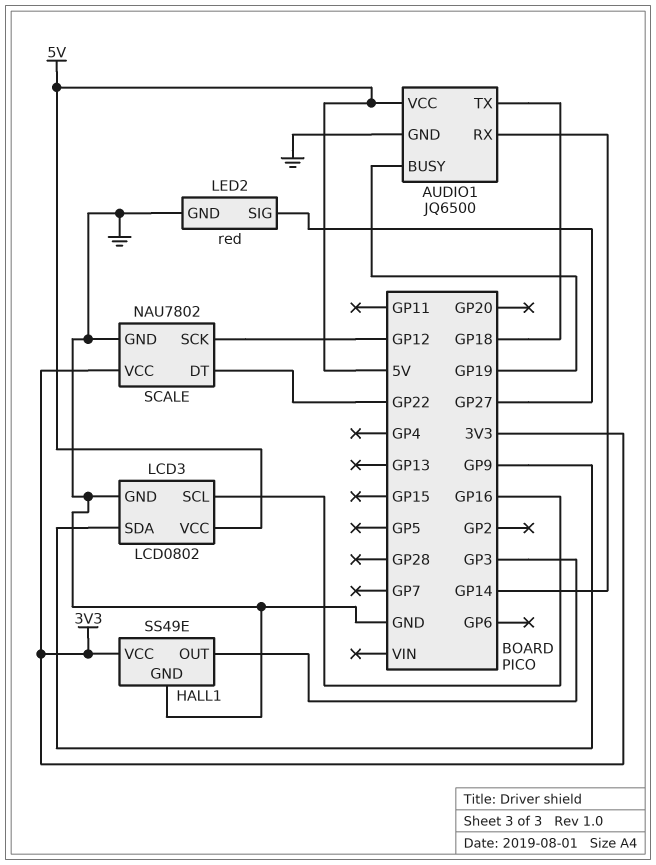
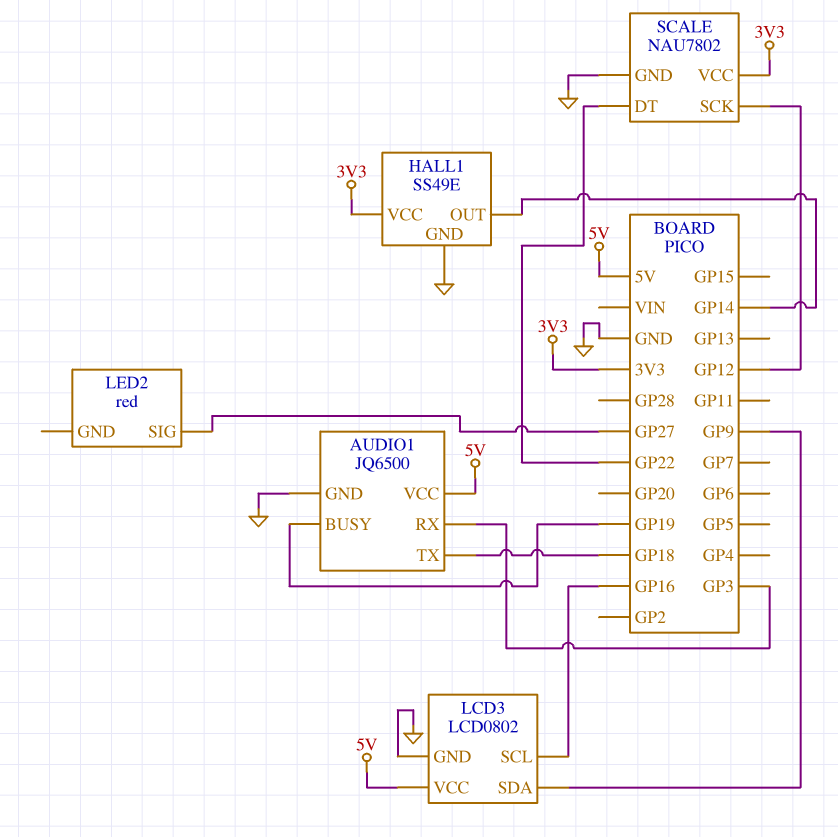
AUDIO1 pin RX: GP14 -> GP3
HALL1 pin OUT: GP3 -> GP14
LED2 pin GND: GND -> none

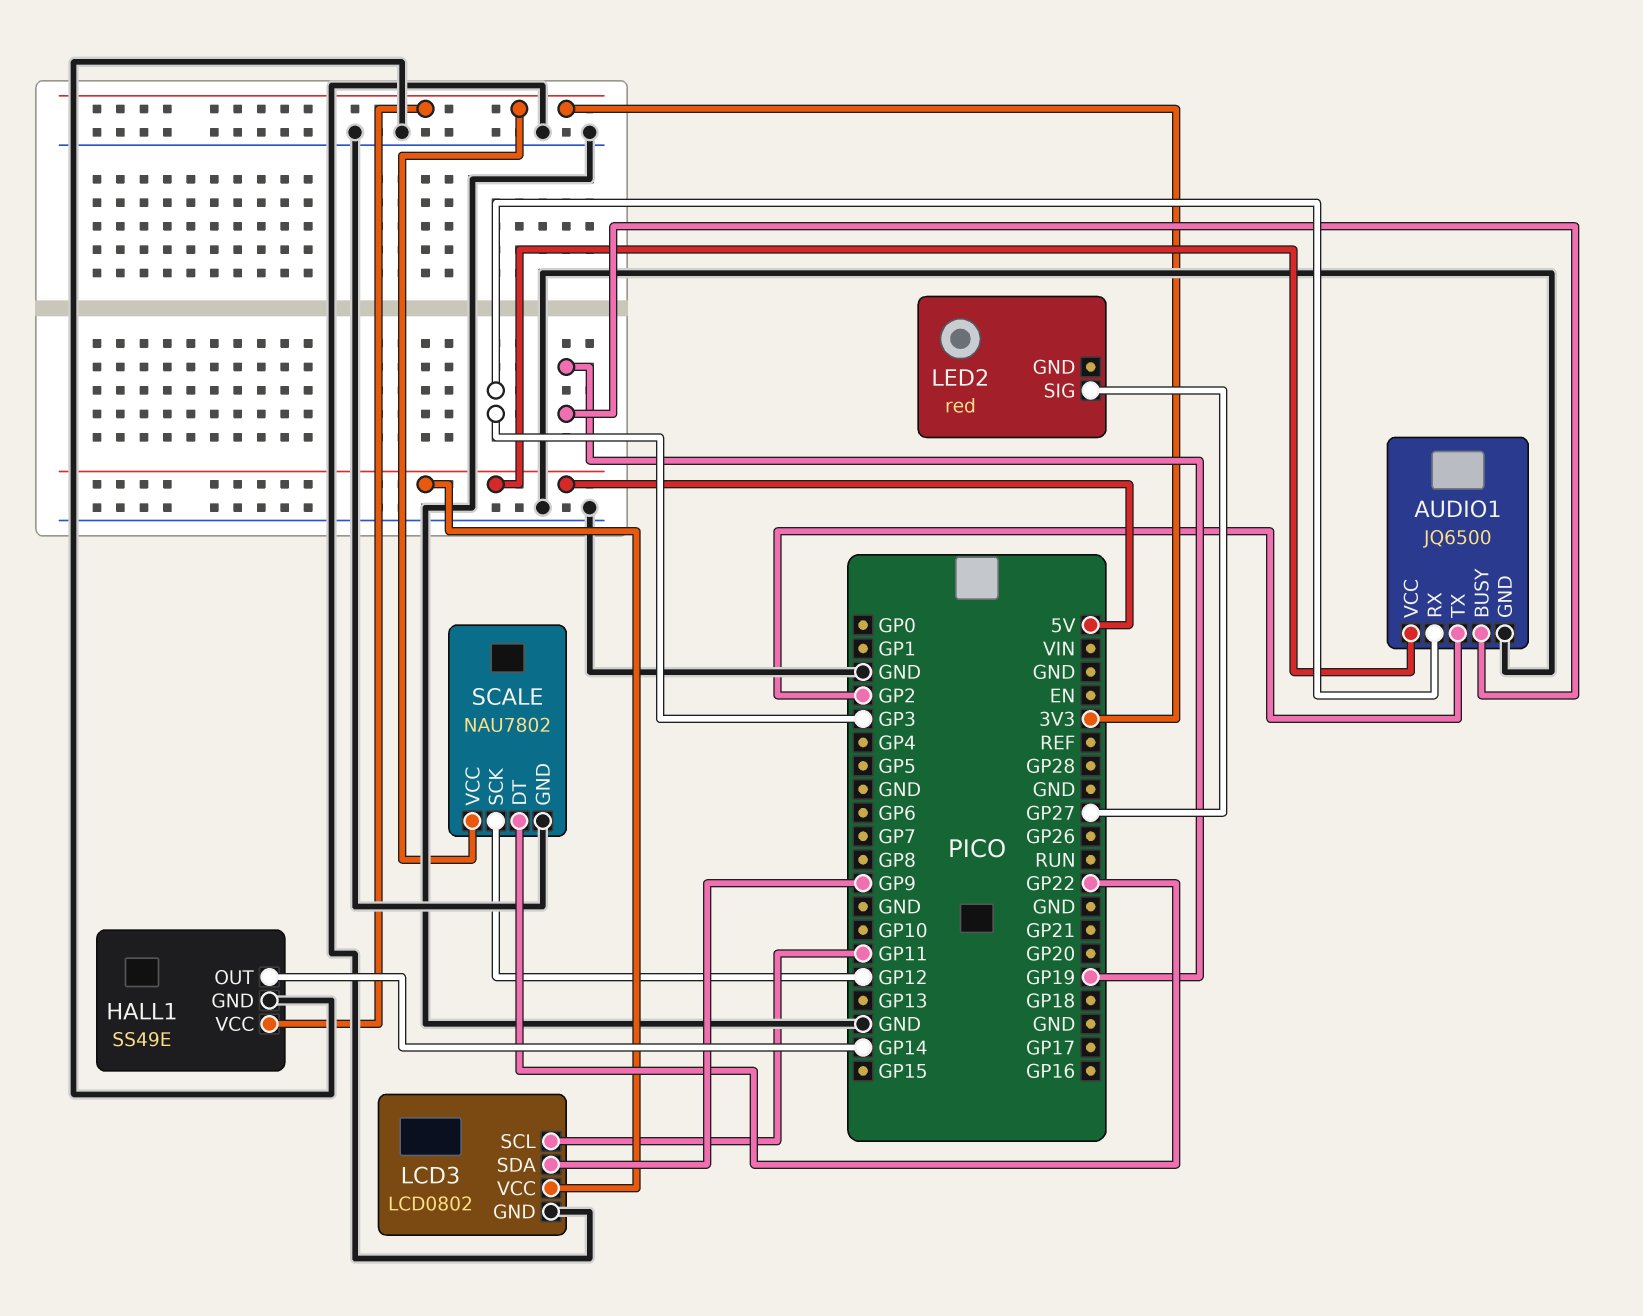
AUDIO1 pin TX: GP18 -> GP2
LCD3 pin SCL: GP16 -> GP11

